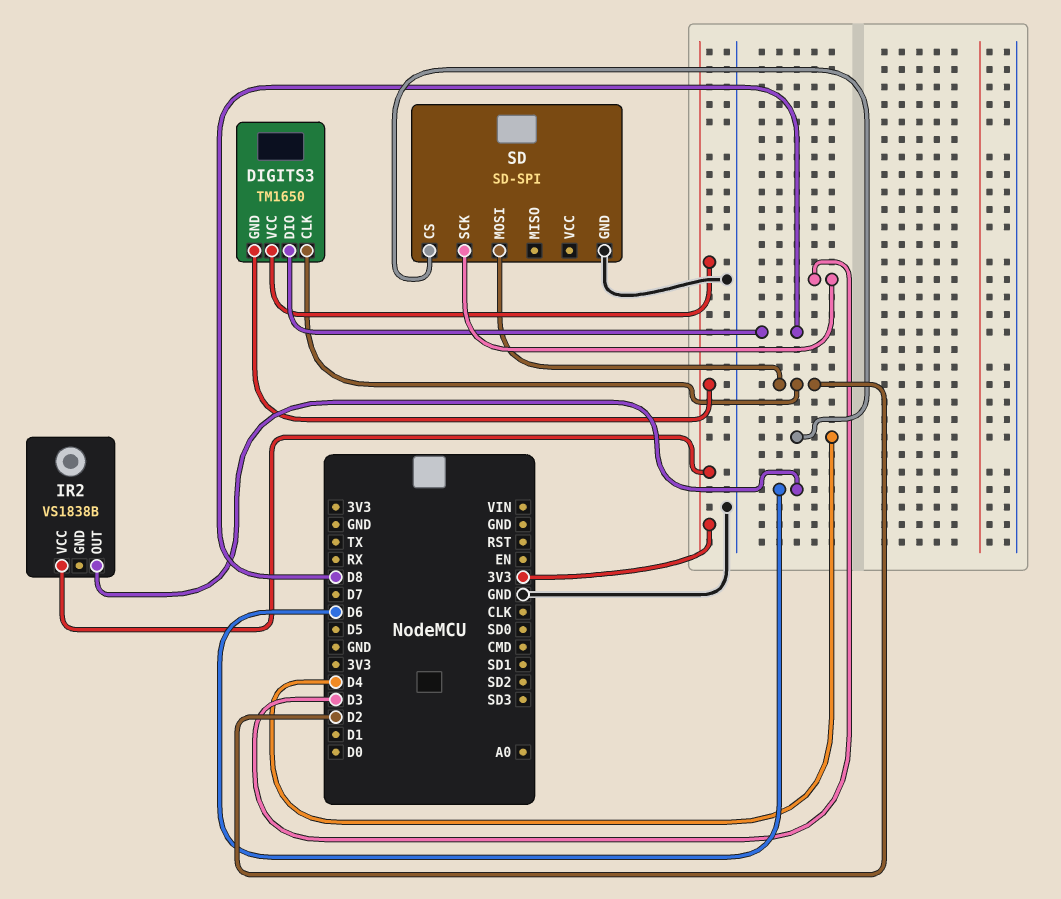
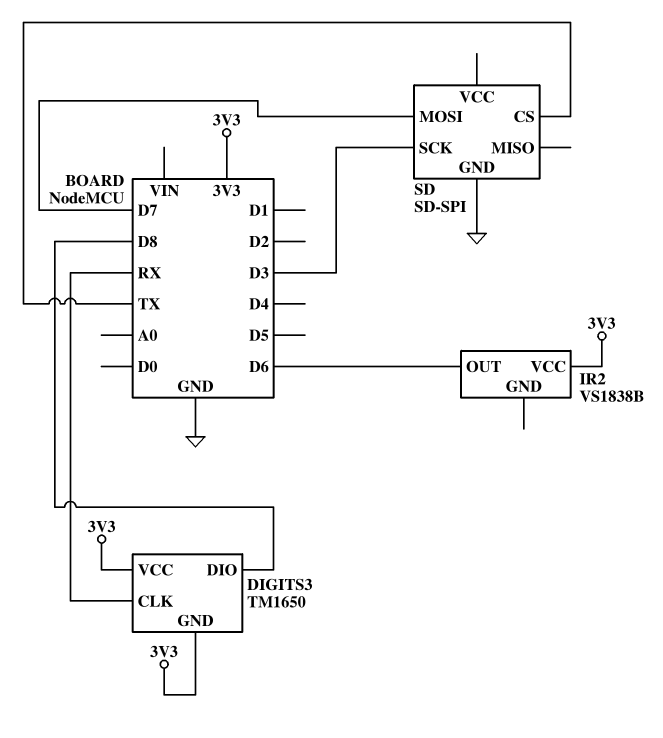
DIGITS3 pin CLK: D2 -> RX
SD pin CS: D4 -> TX
SD pin MOSI: D2 -> D7

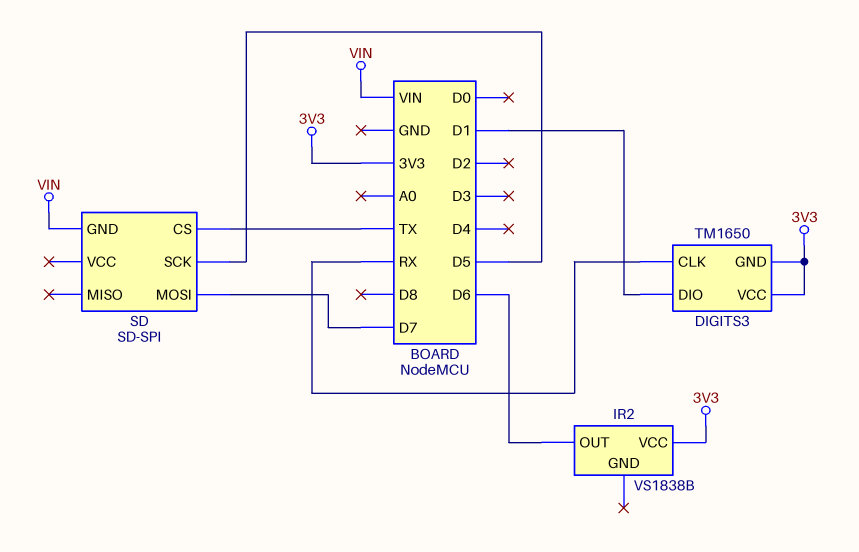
DIGITS3 pin DIO: D8 -> D1
SD pin GND: GND -> VIN
SD pin SCK: D3 -> D5

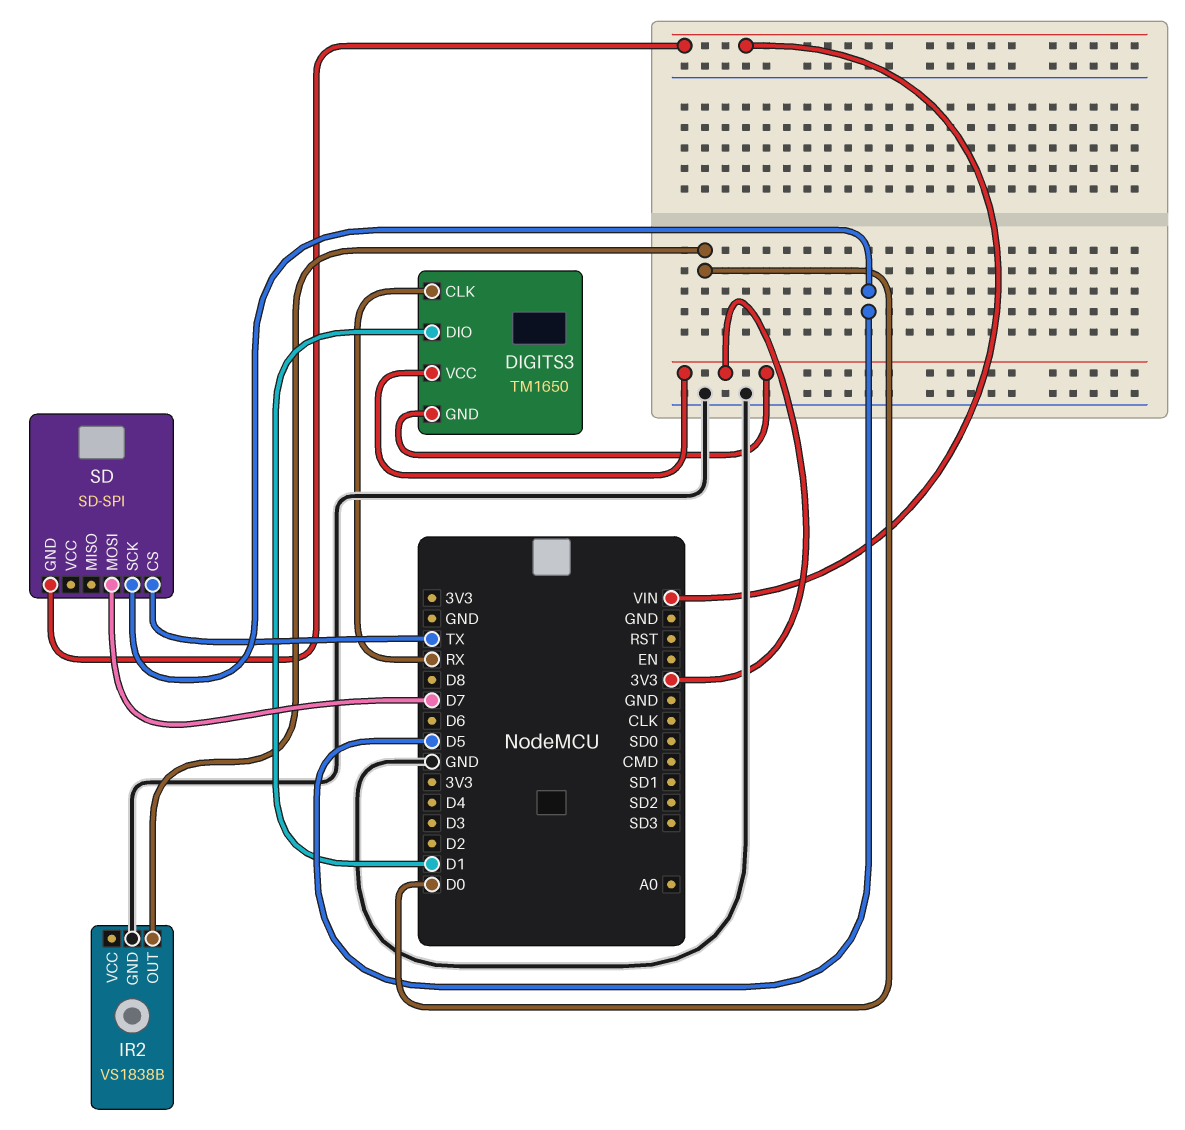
IR2 pin GND: none -> GND
IR2 pin OUT: D6 -> D0
IR2 pin VCC: 3V3 -> none

